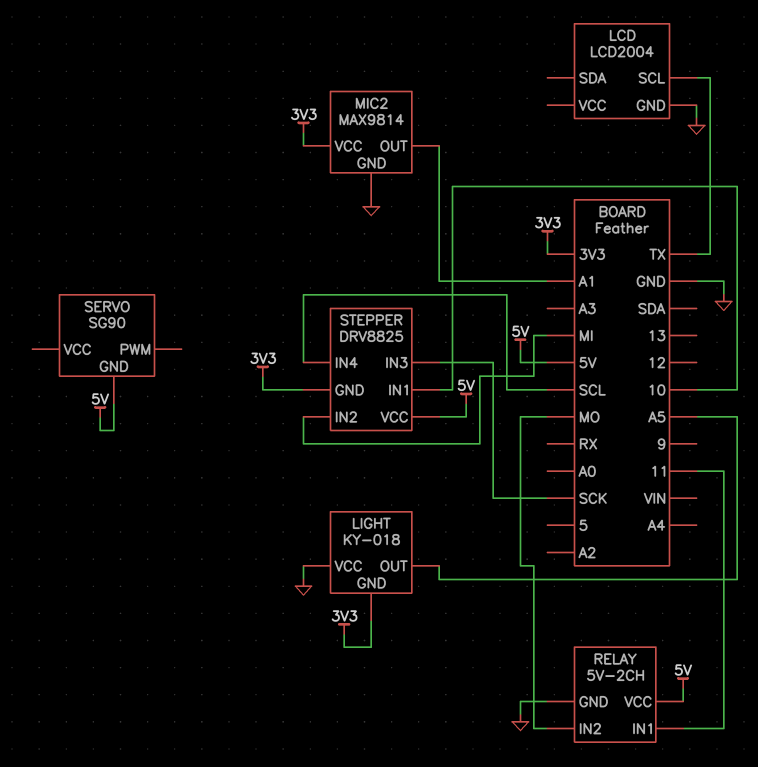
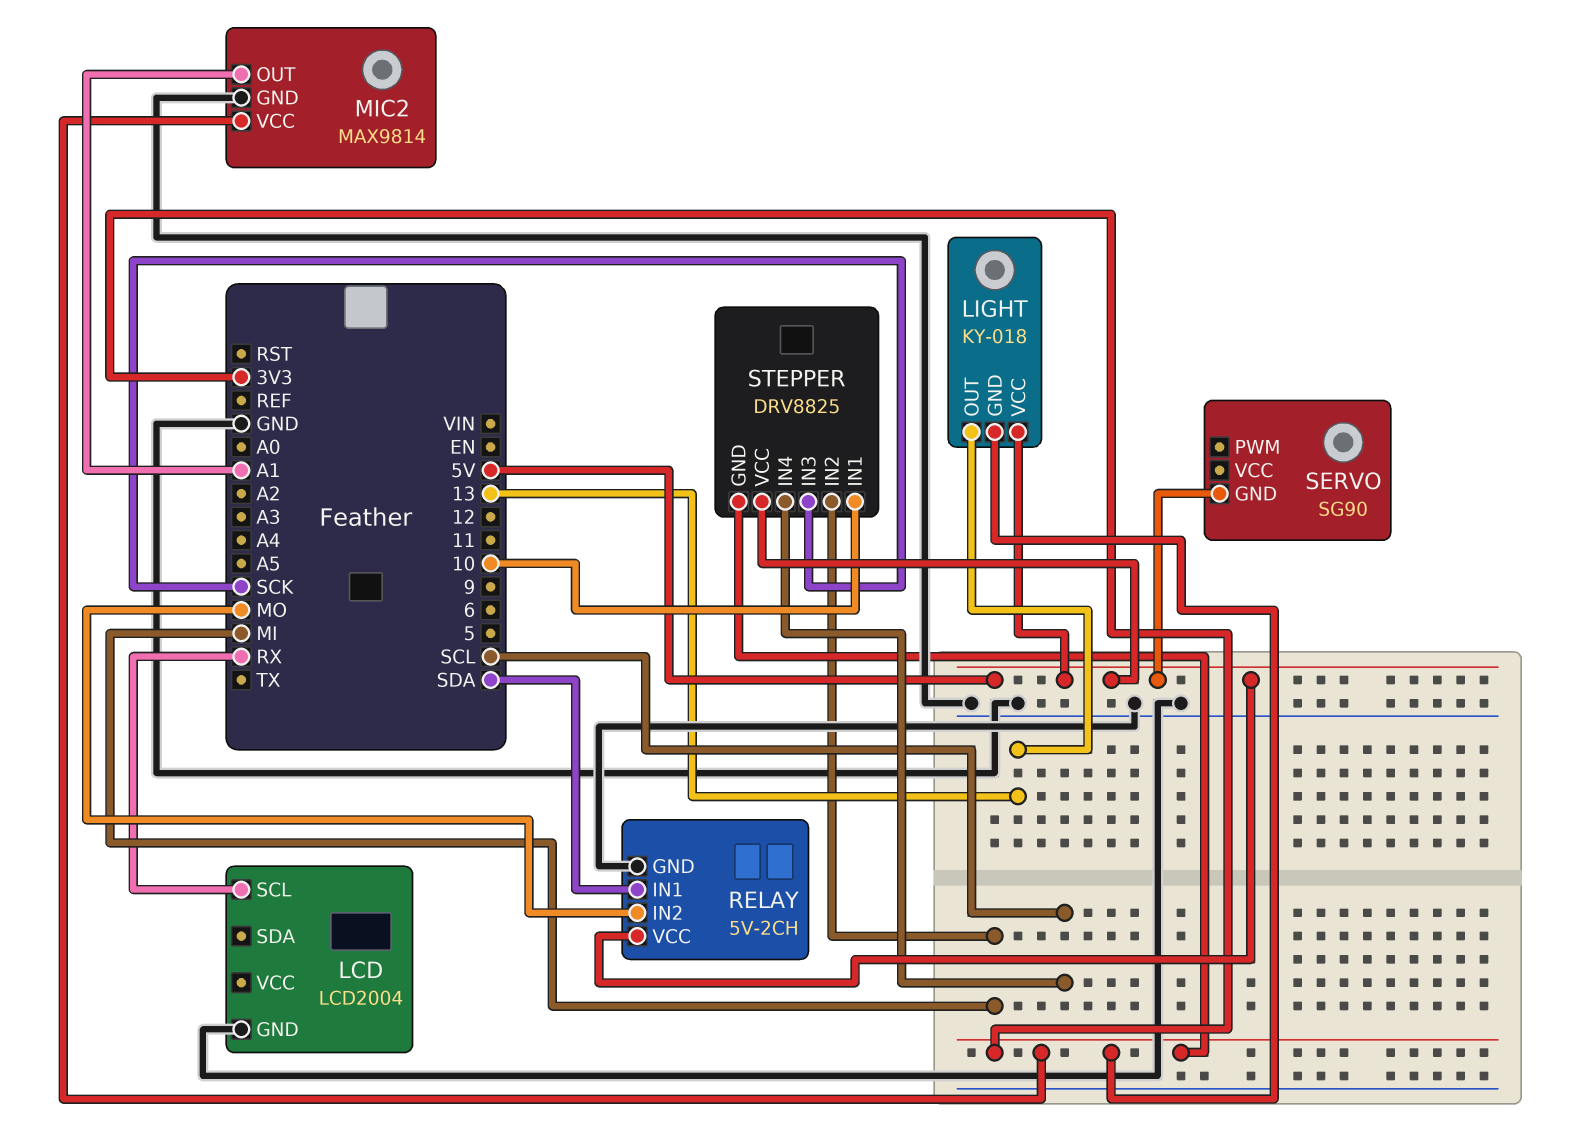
LCD pin SCL: TX -> RX
LIGHT pin OUT: A5 -> 13
LIGHT pin VCC: GND -> 5V
RELAY pin IN1: 11 -> SDA

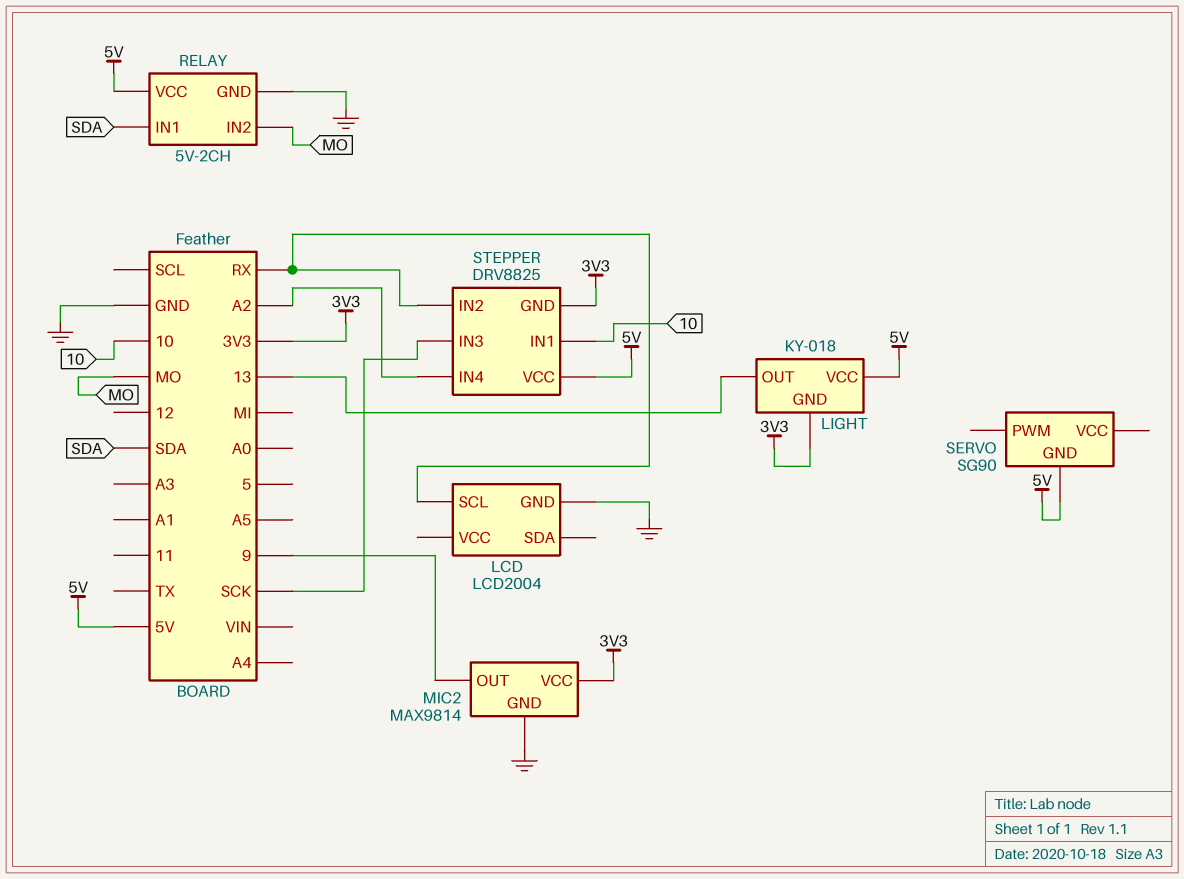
MIC2 pin OUT: A1 -> 9
STEPPER pin IN2: MI -> RX
STEPPER pin IN4: SCL -> A2

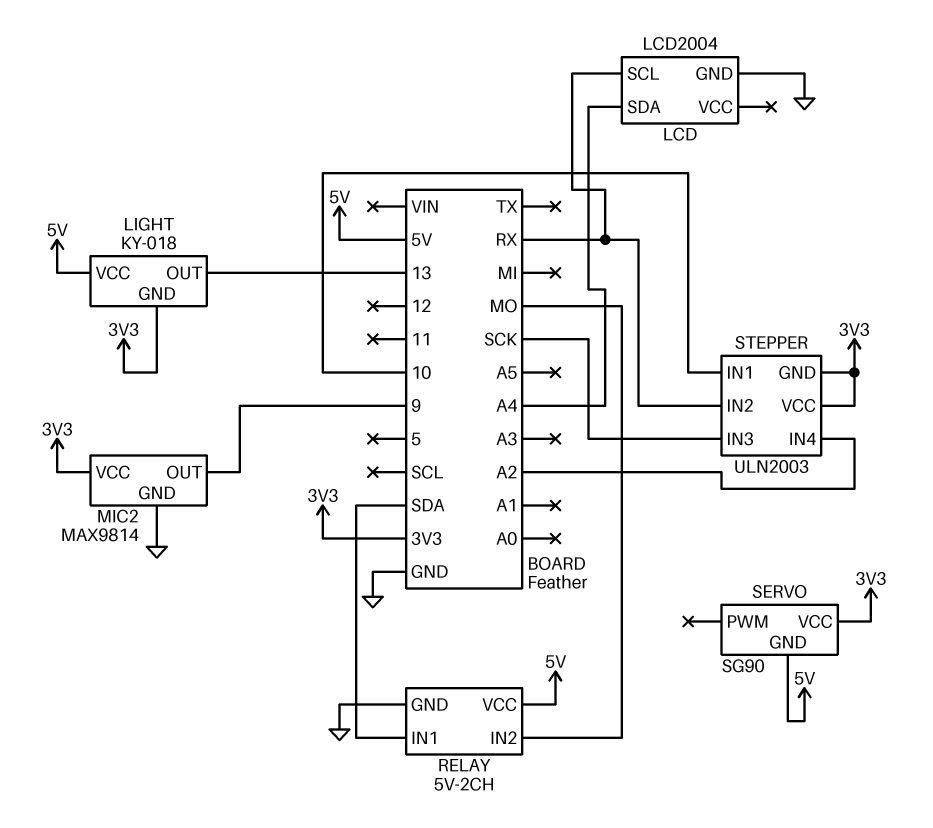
LCD pin SDA: none -> A4
SERVO pin VCC: none -> 3V3
STEPPER: DRV8825 -> ULN2003
STEPPER pin VCC: 5V -> 3V3

